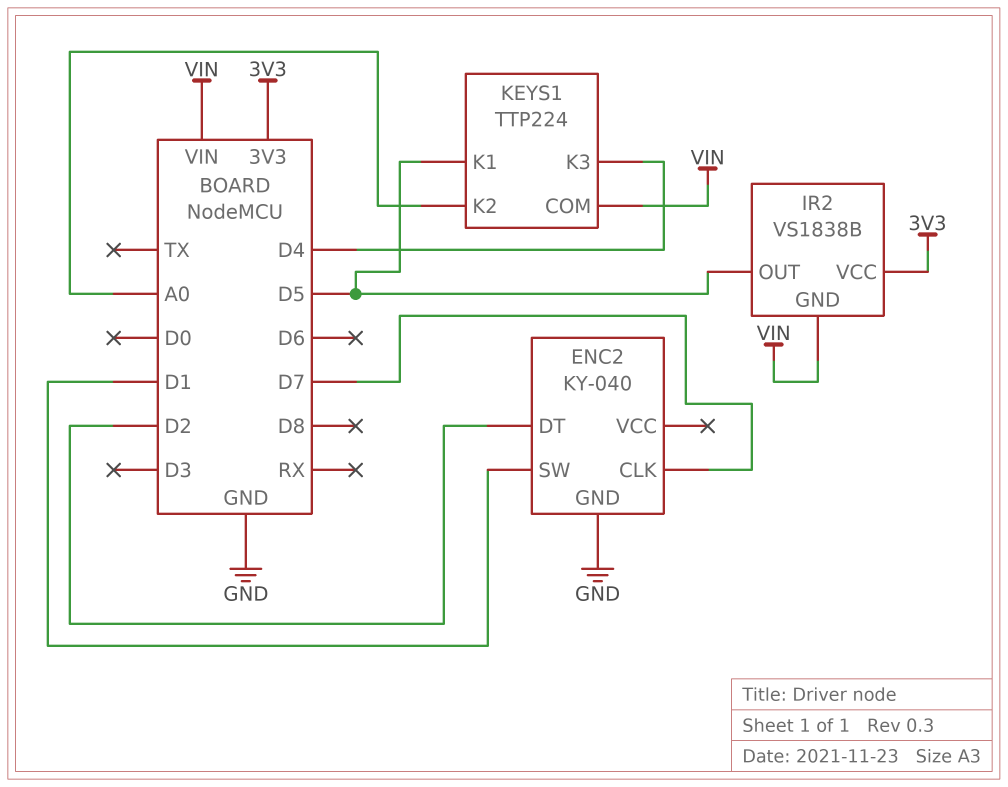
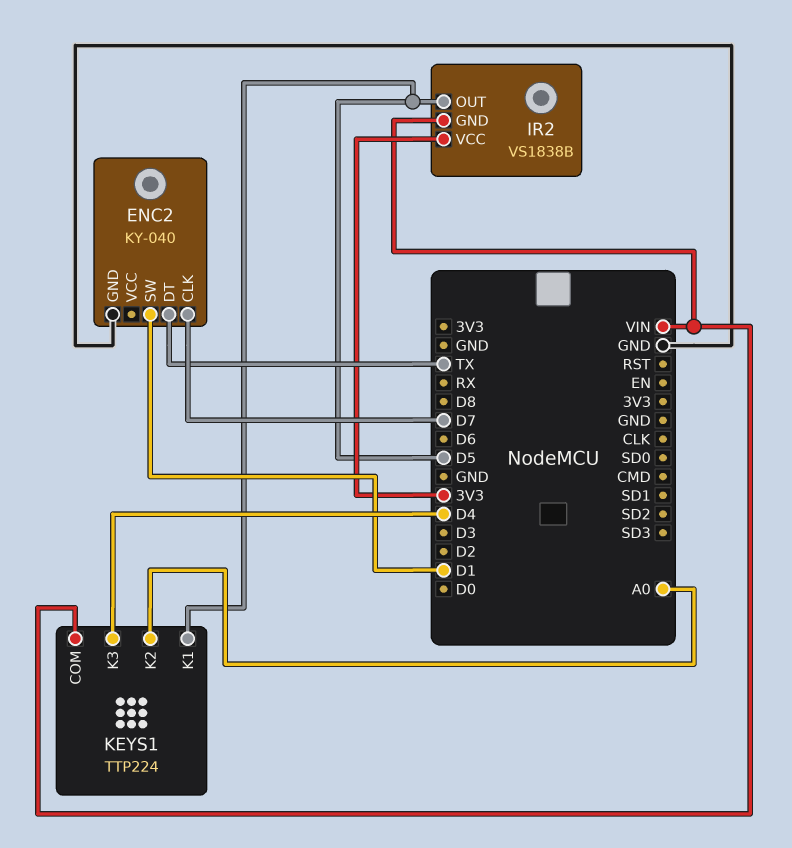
ENC2 pin DT: D2 -> TX

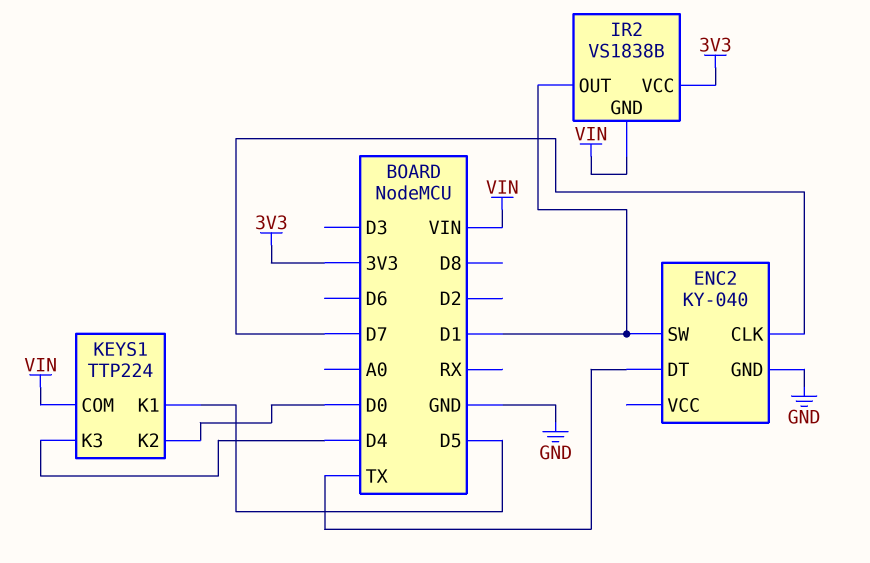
IR2 pin OUT: D5 -> D1
KEYS1 pin K2: A0 -> D0

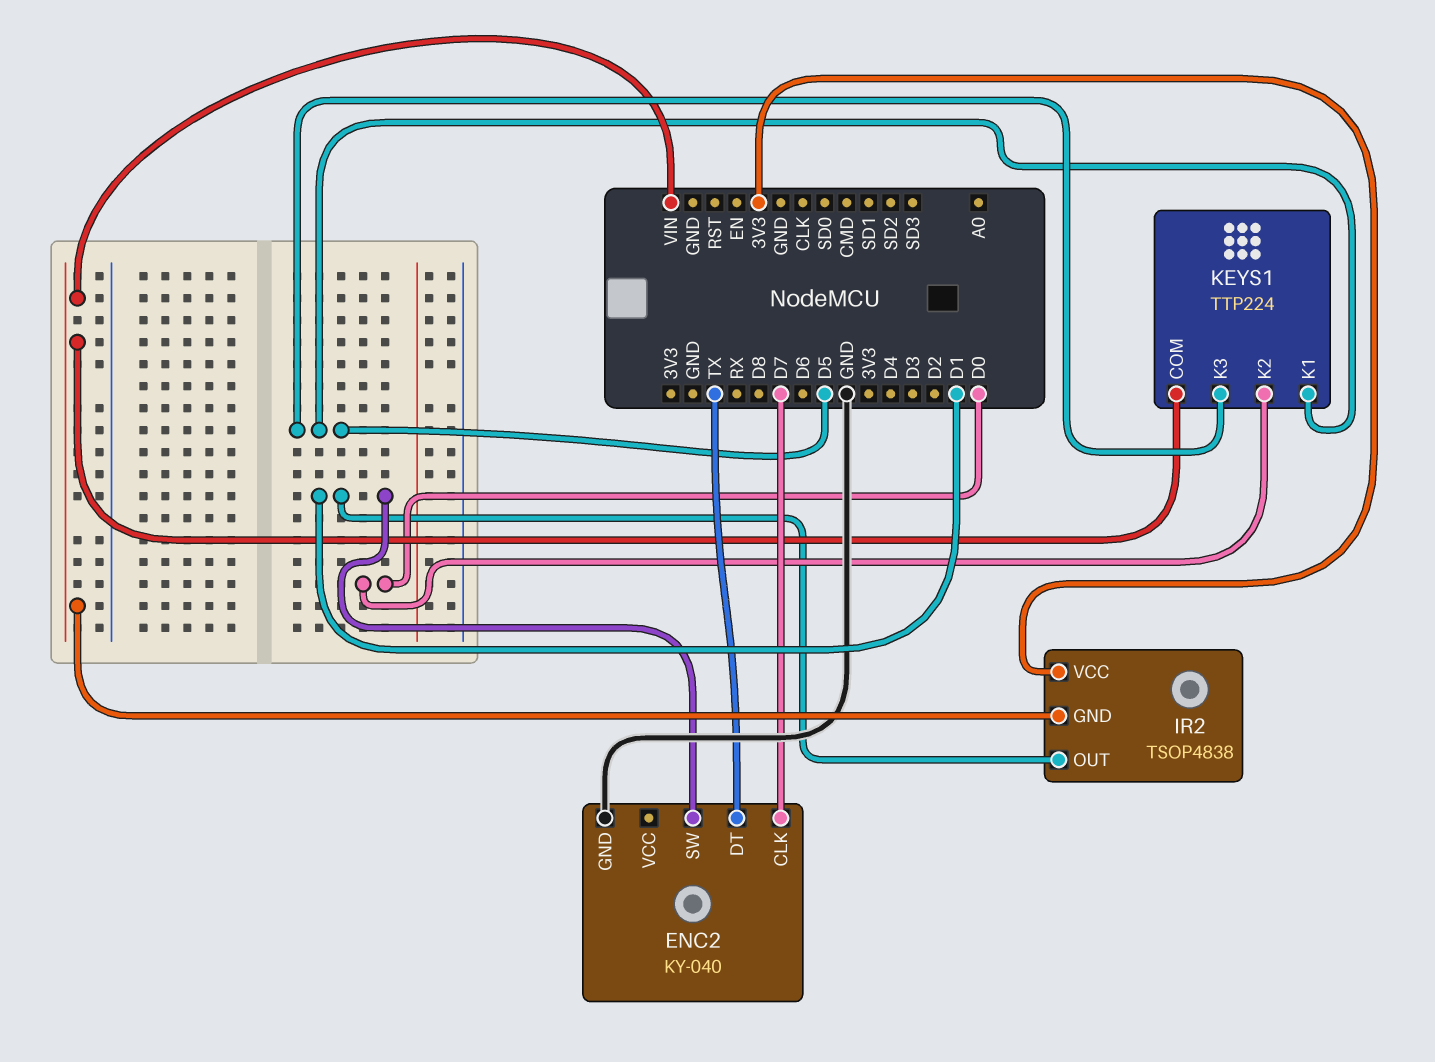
IR2: VS1838B -> TSOP4838
KEYS1 pin K3: D4 -> D5

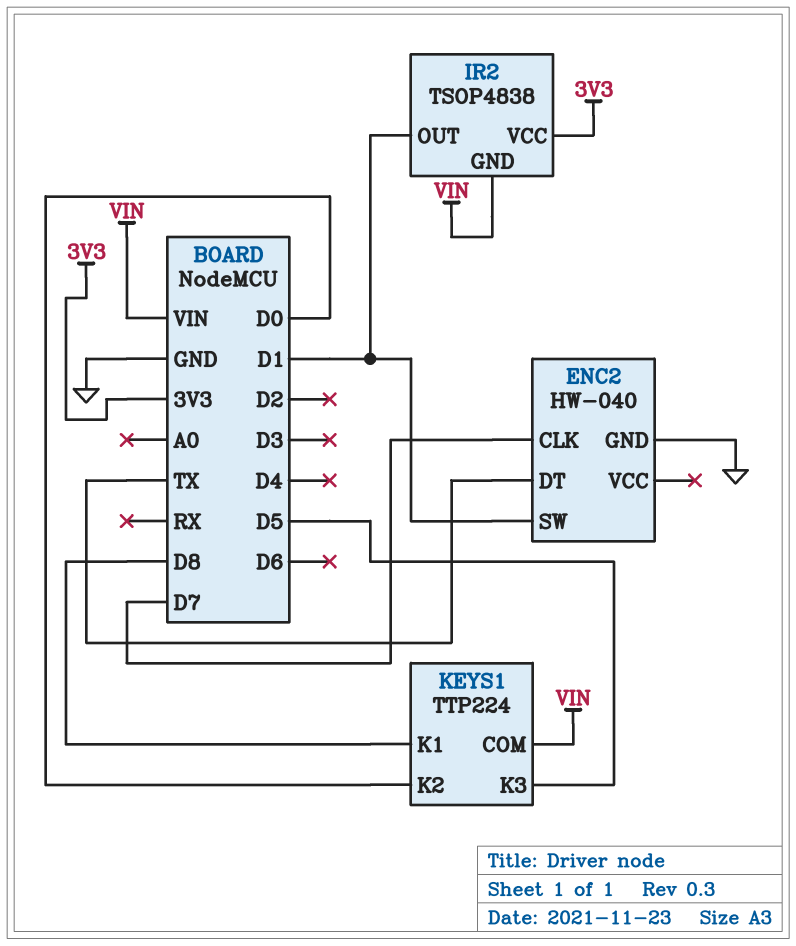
ENC2: KY-040 -> HW-040
KEYS1 pin K1: D5 -> D8

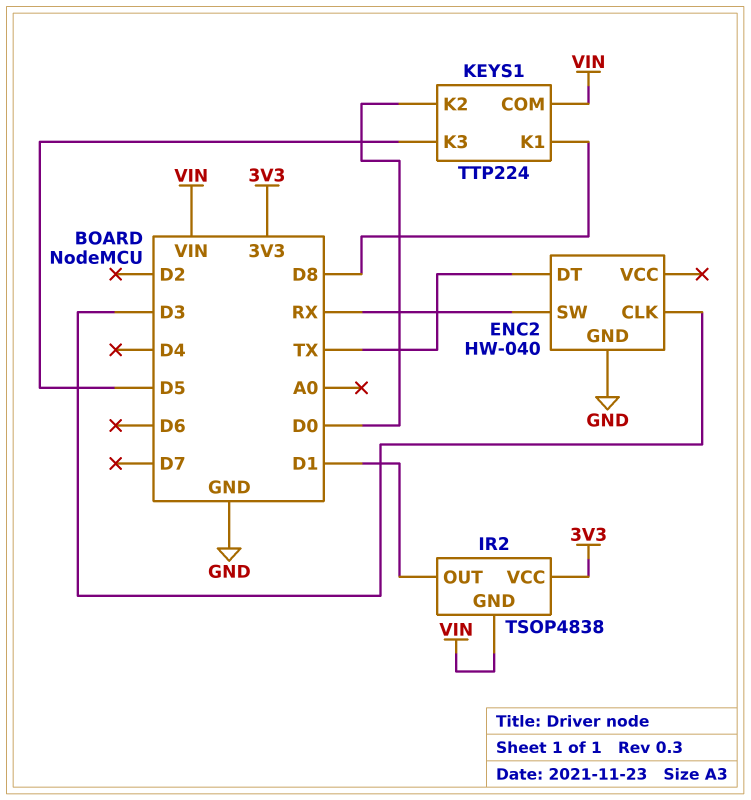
ENC2 pin CLK: D7 -> D3
ENC2 pin SW: D1 -> RX

